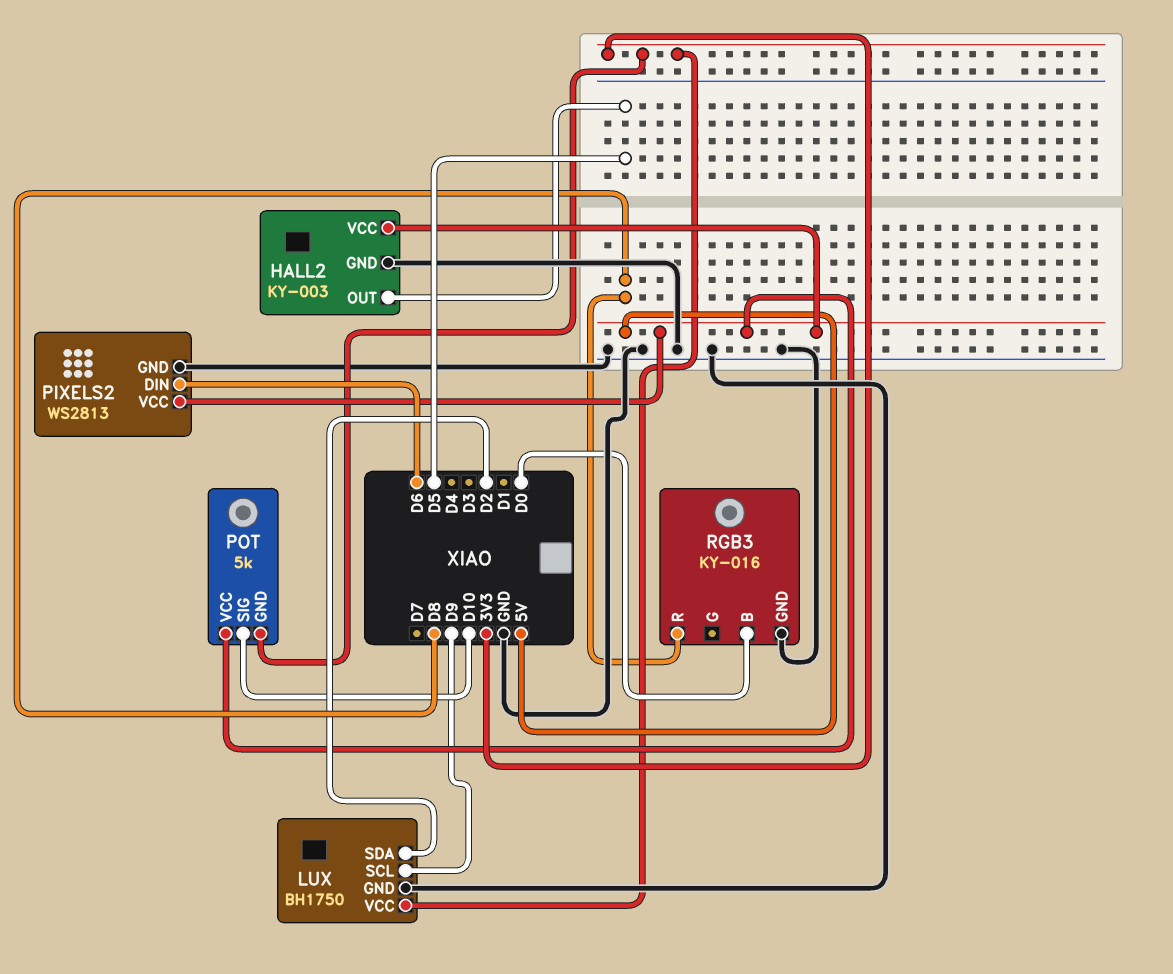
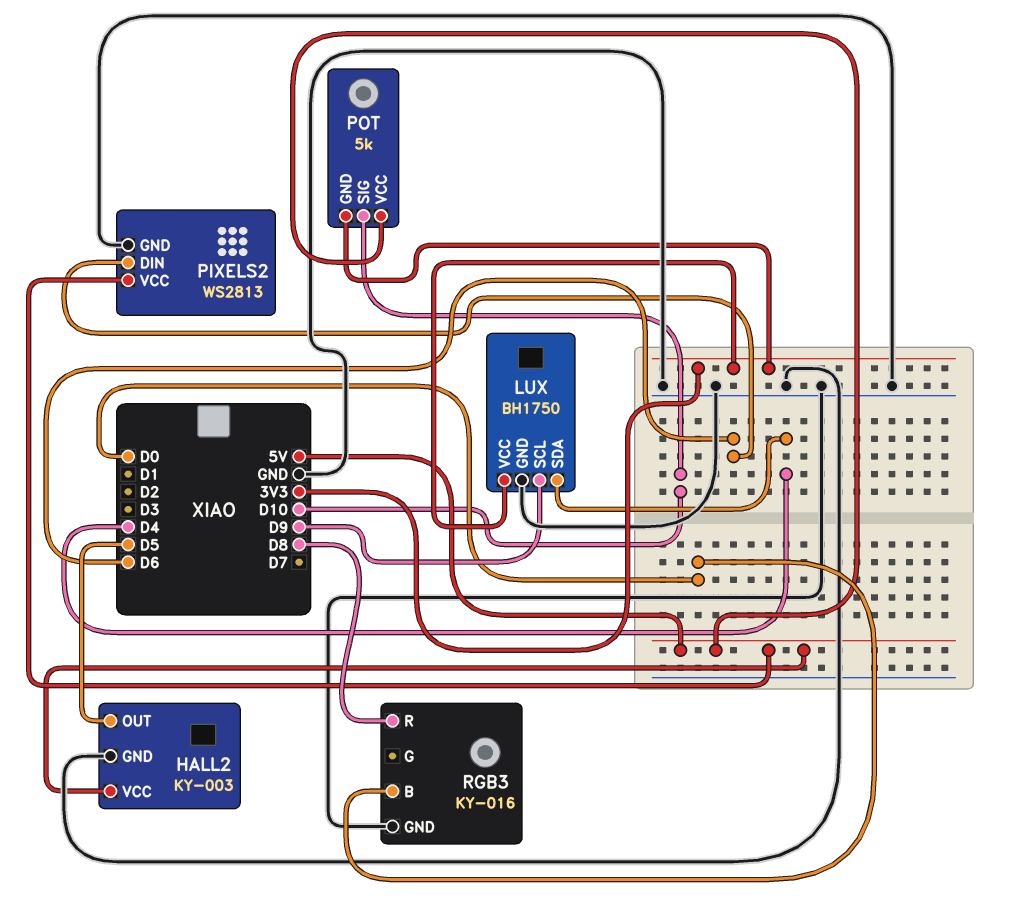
LUX pin SDA: D2 -> D4

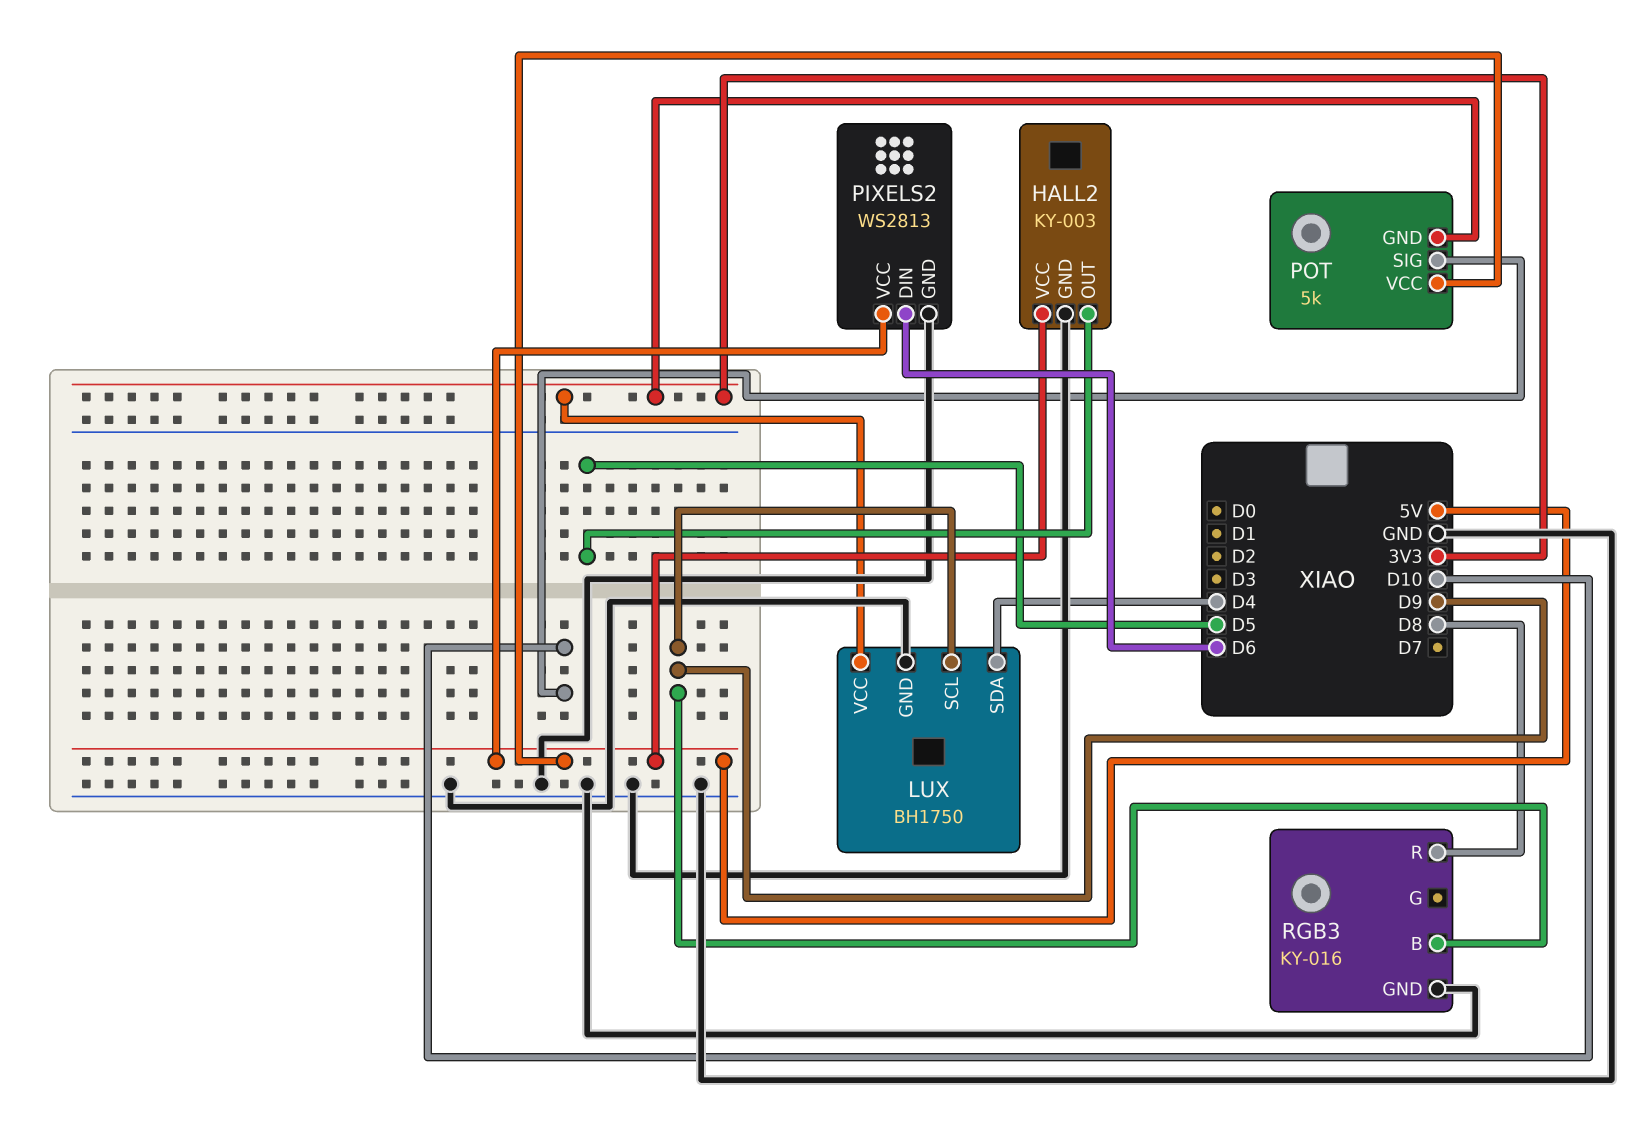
RGB3 pin B: D0 -> D9

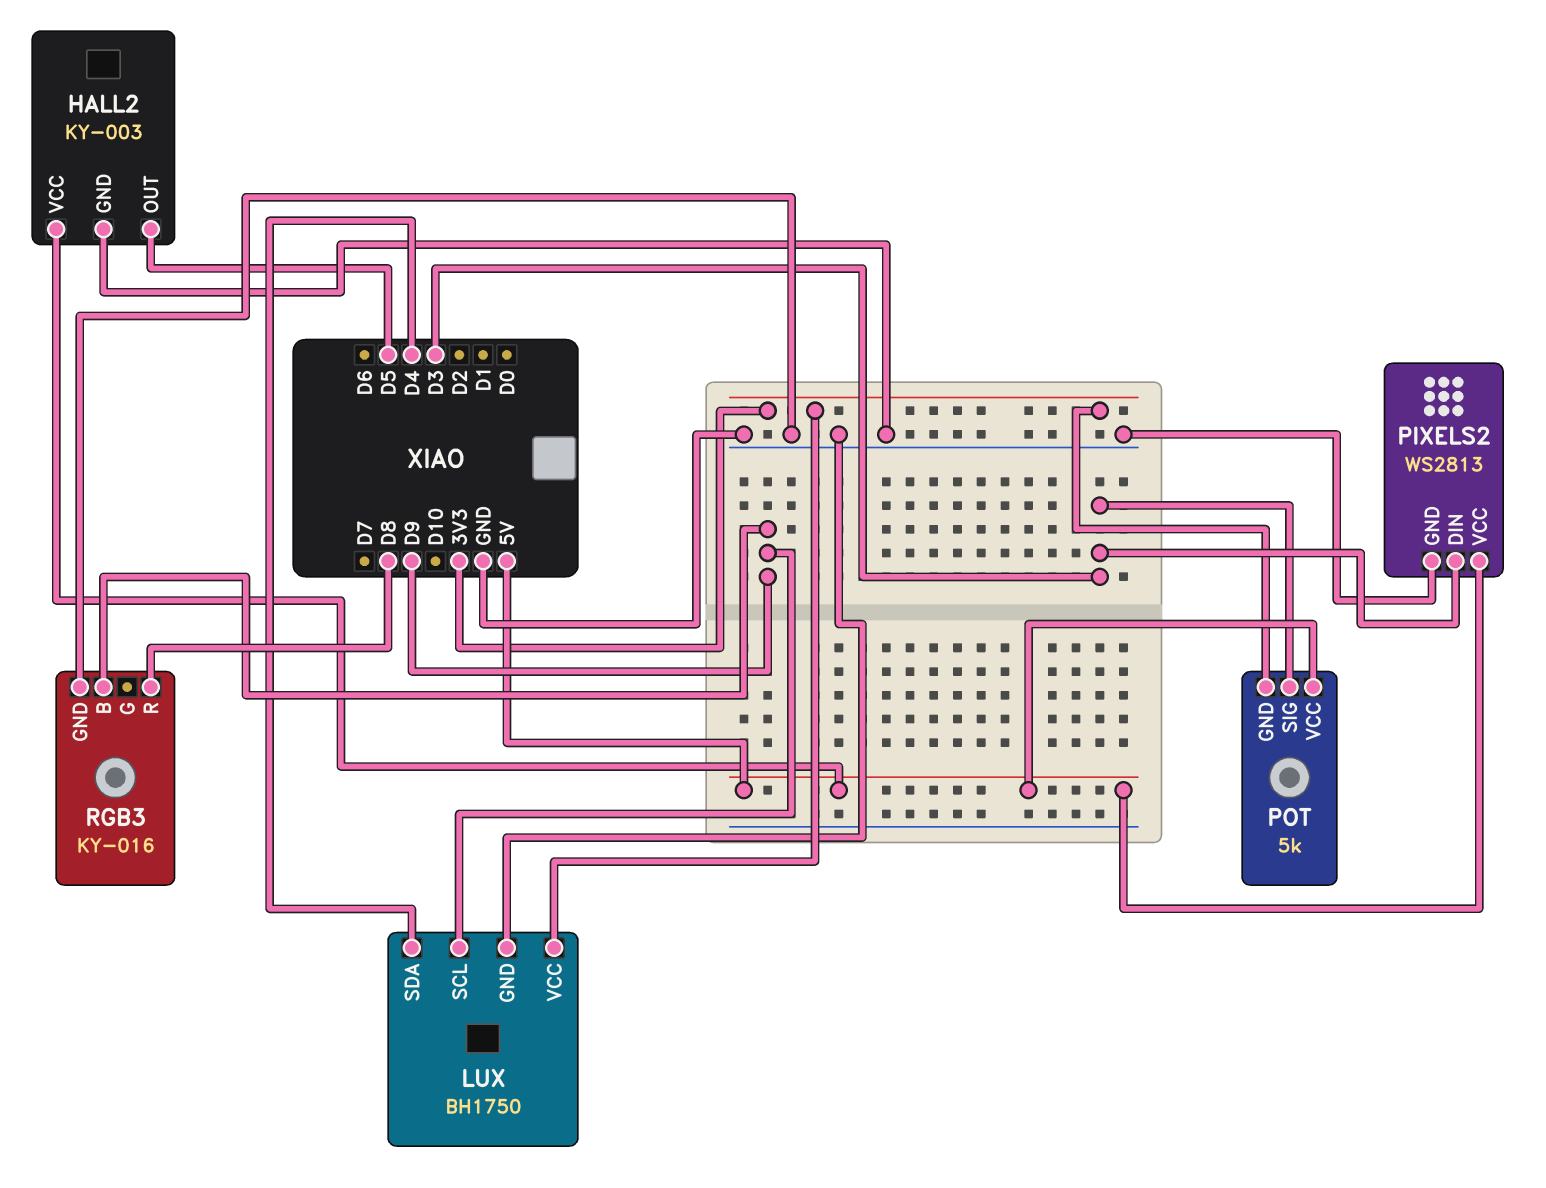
PIXELS2 pin DIN: D6 -> D3
POT pin SIG: D10 -> D3

